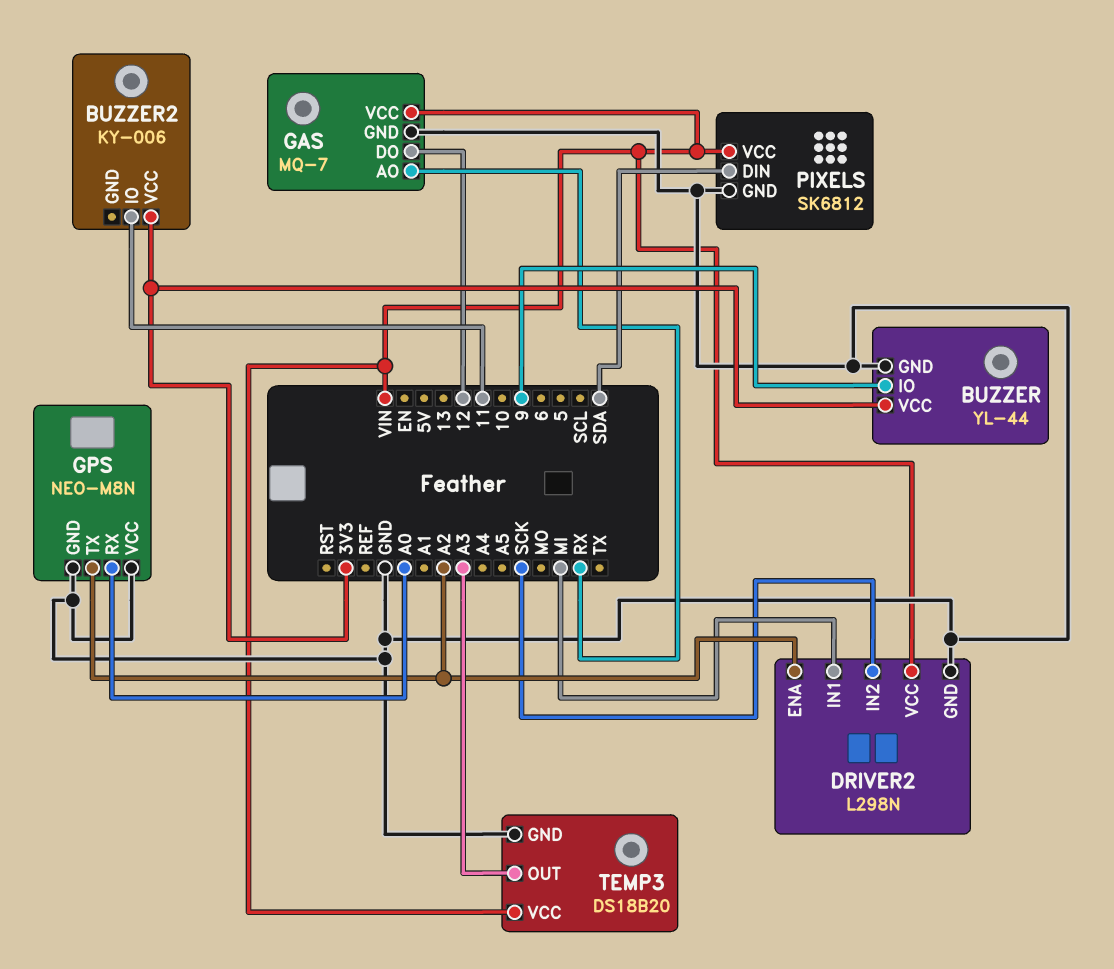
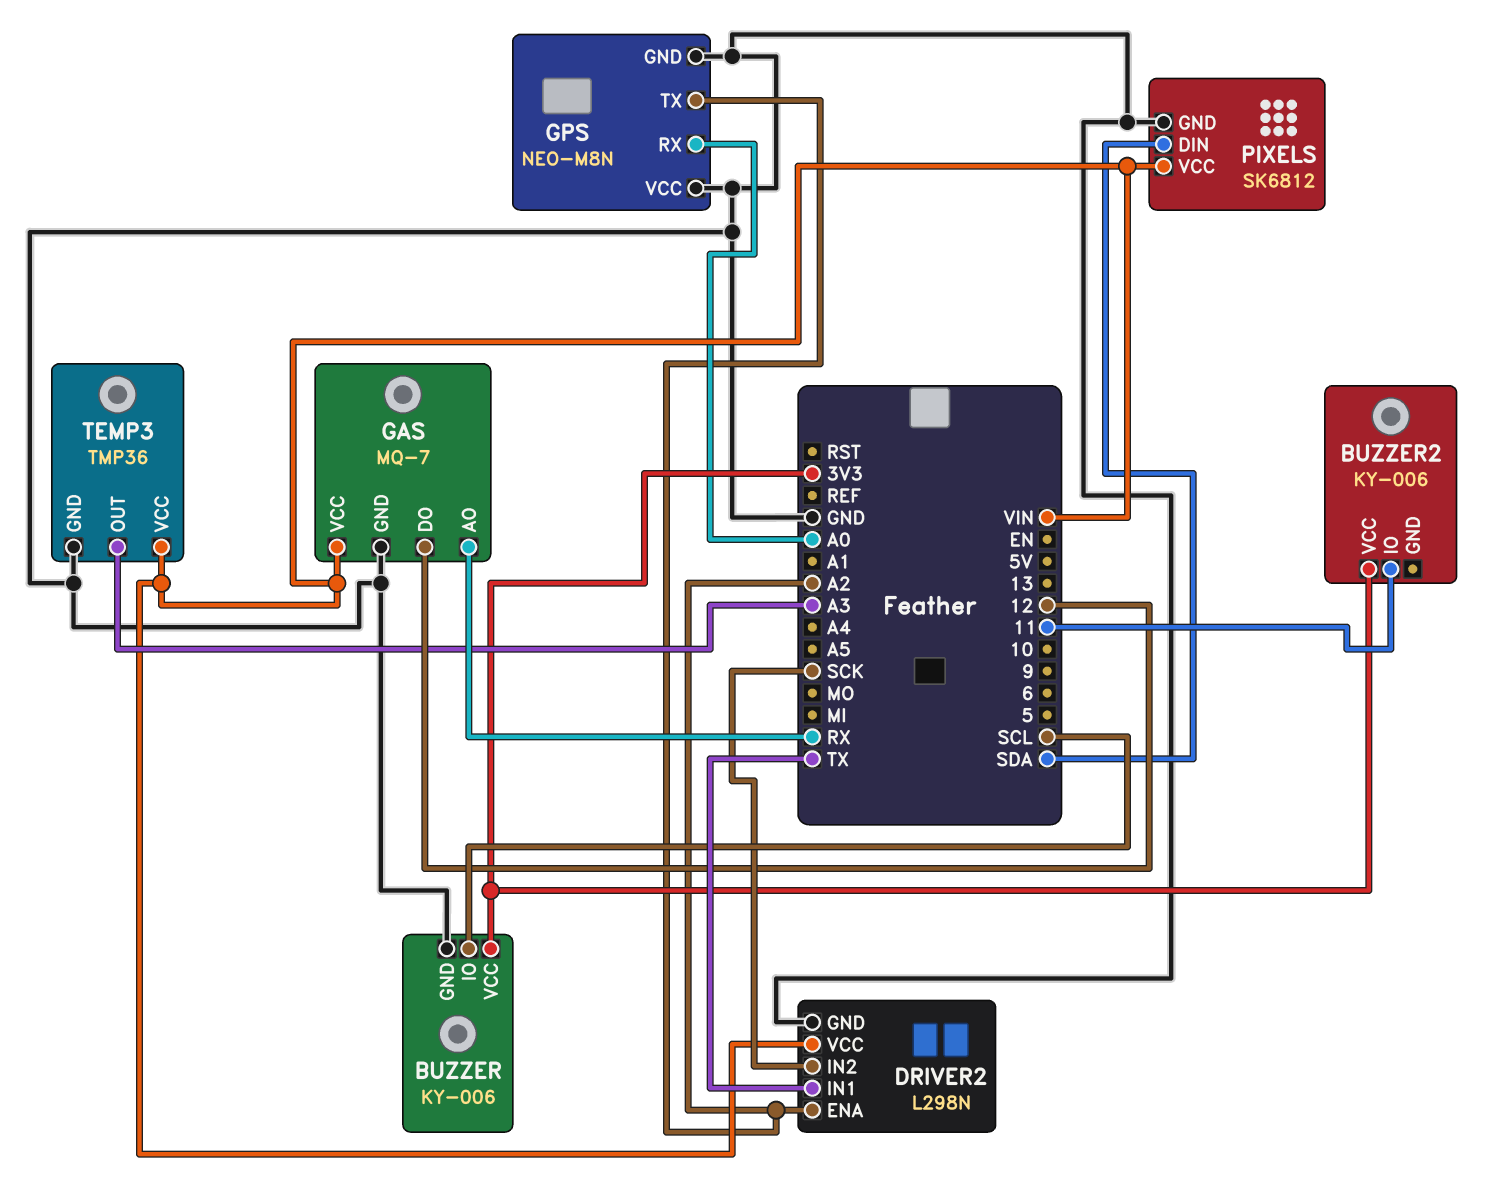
BUZZER: YL-44 -> KY-006
BUZZER pin IO: 9 -> SCL
DRIVER2 pin IN1: MI -> TX
TEMP3: DS18B20 -> TMP36

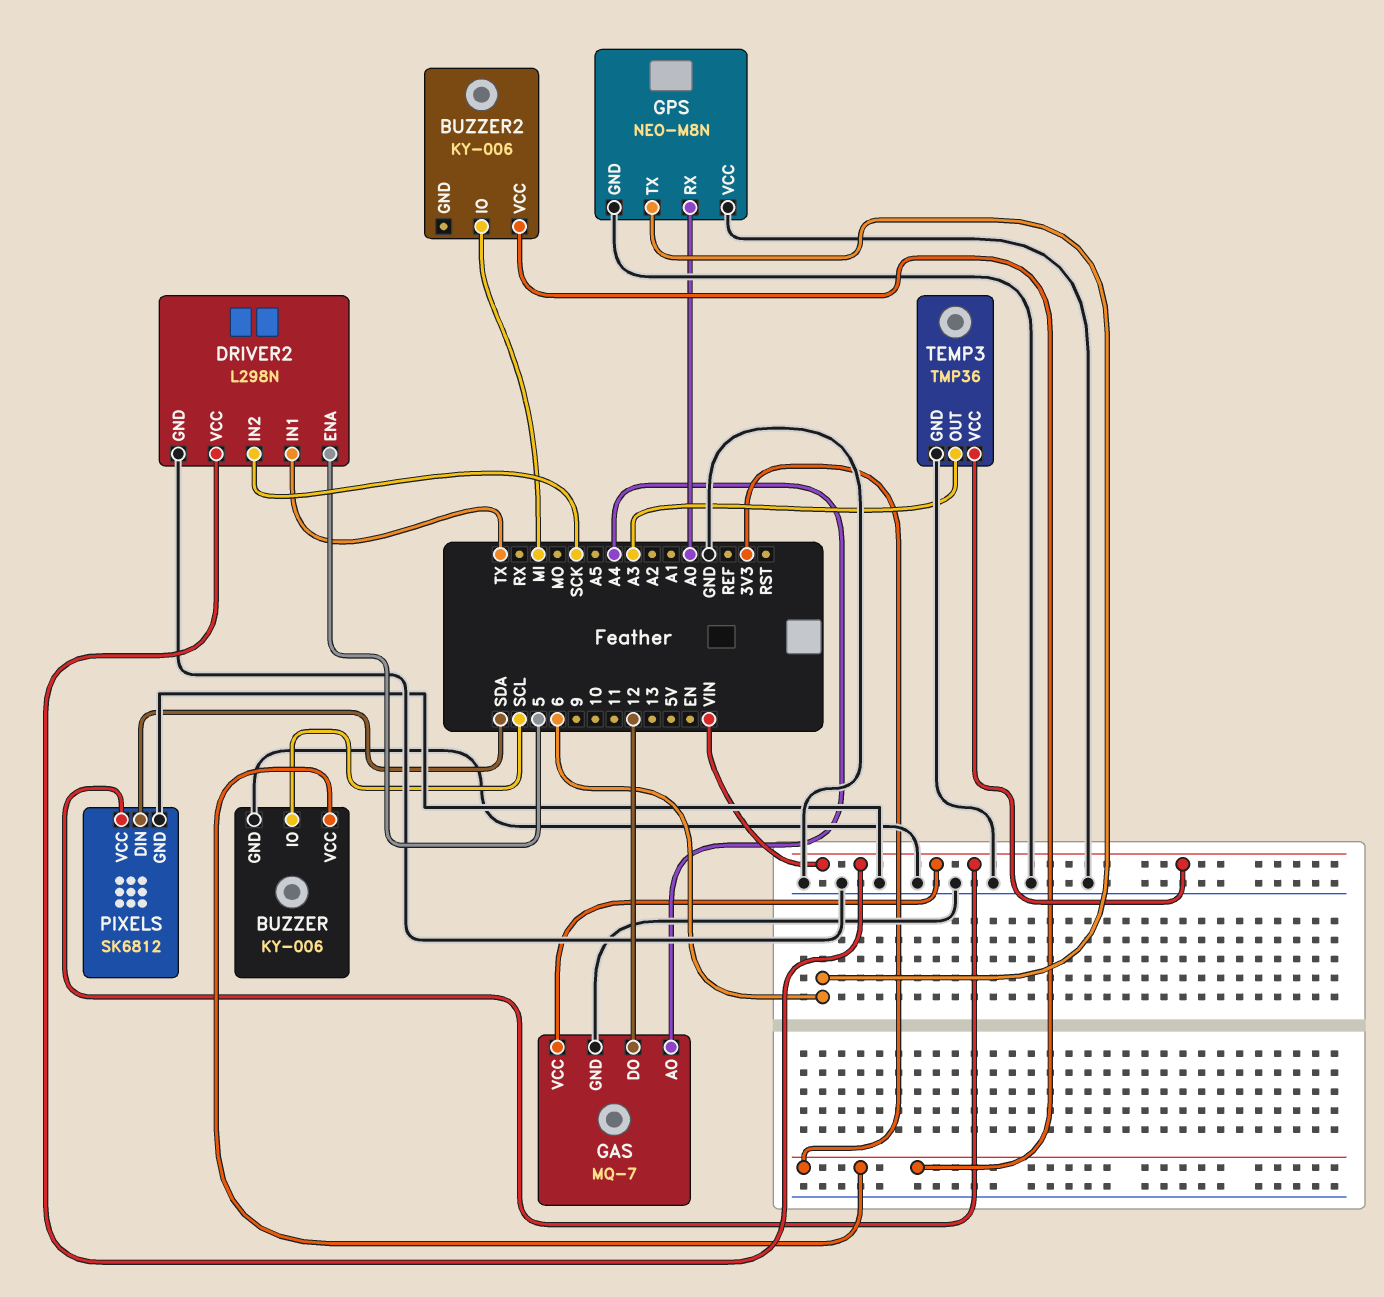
BUZZER2 pin IO: 11 -> MI
DRIVER2 pin ENA: A2 -> 5
GAS pin AO: RX -> A4
GPS pin TX: A2 -> 6

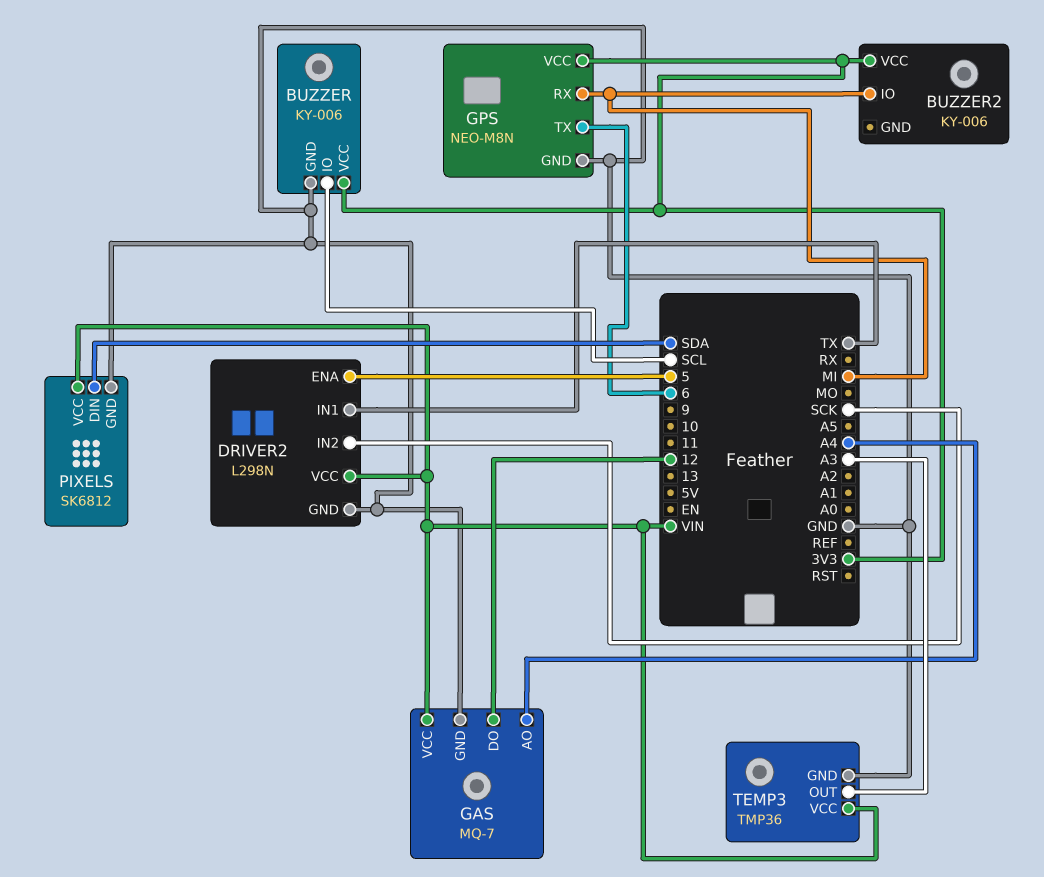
GPS pin RX: A0 -> MI
GPS pin VCC: GND -> 3V3

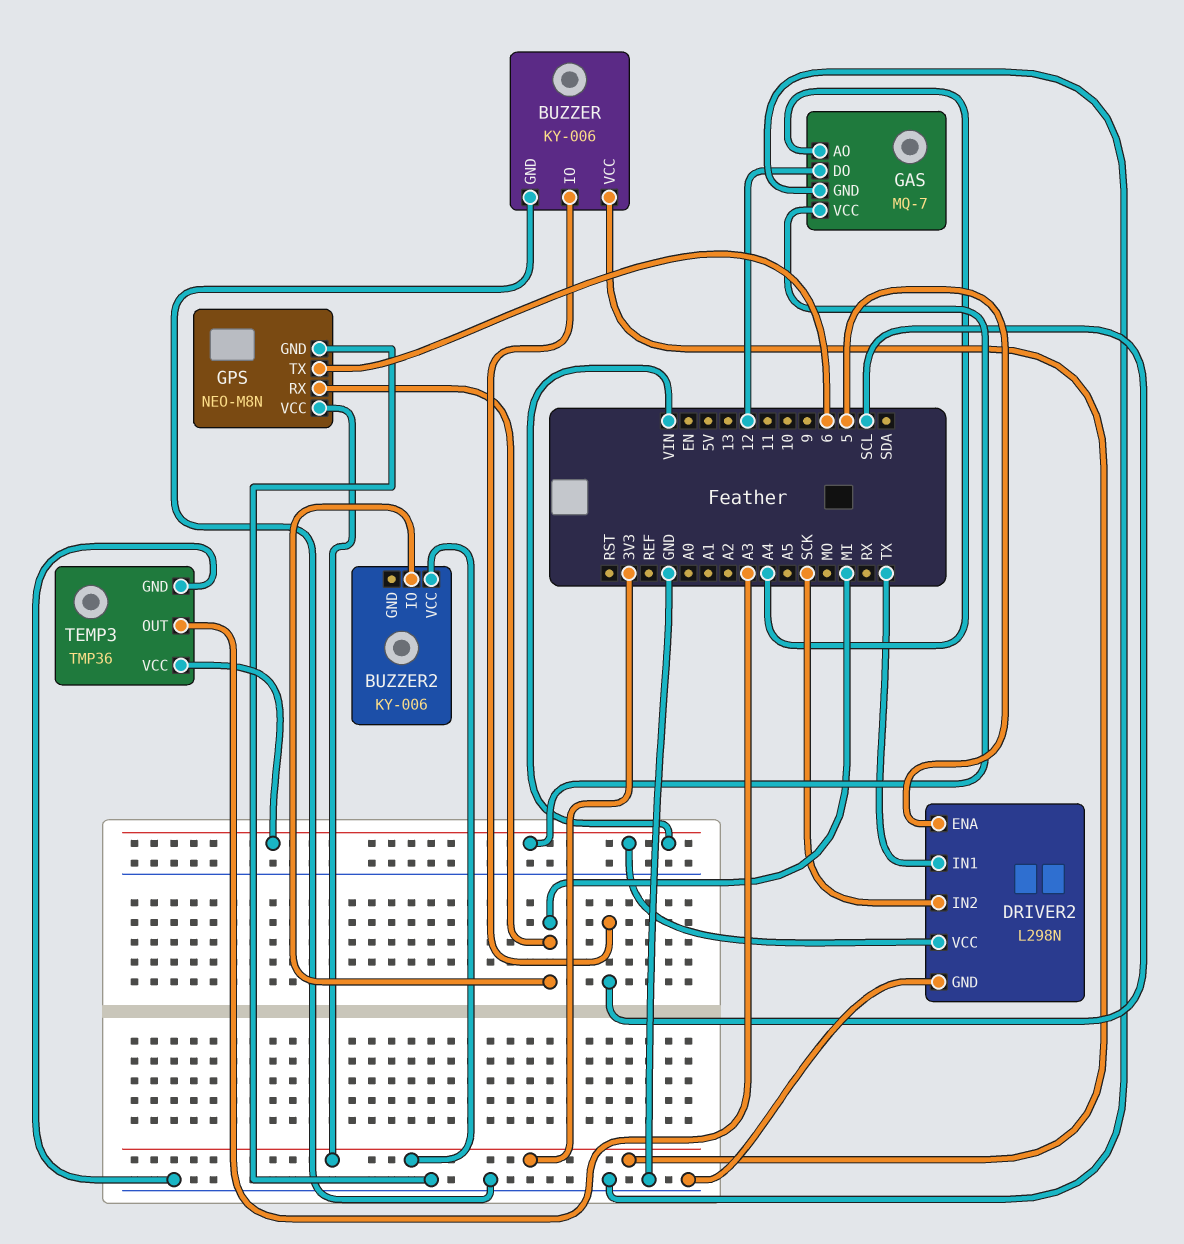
PIXELS: SK6812 -> none
PIXELS pin DIN: SDA -> none
PIXELS pin GND: GND -> none
PIXELS pin VCC: VIN -> none

